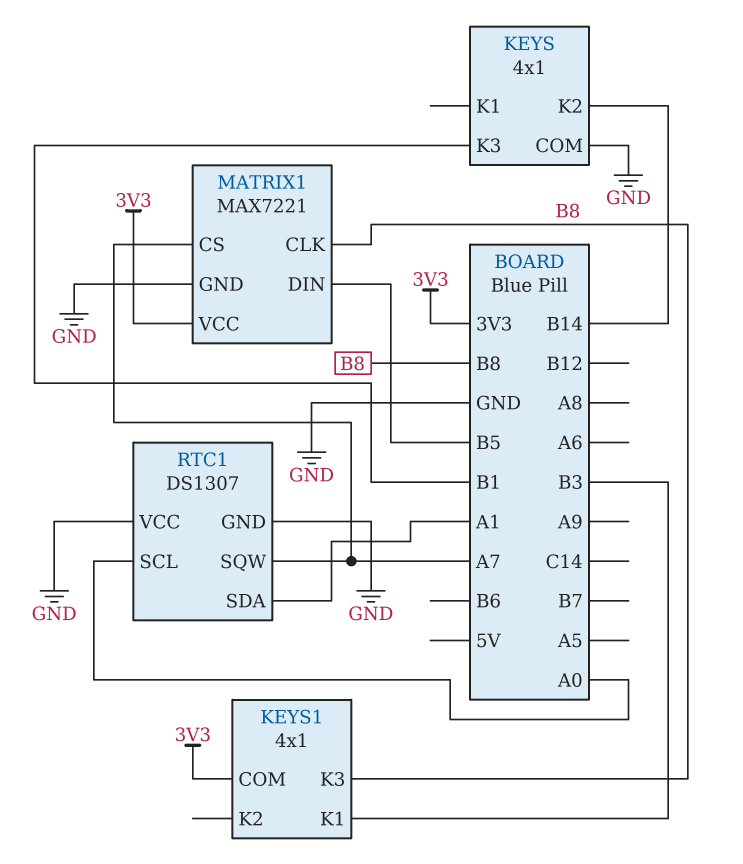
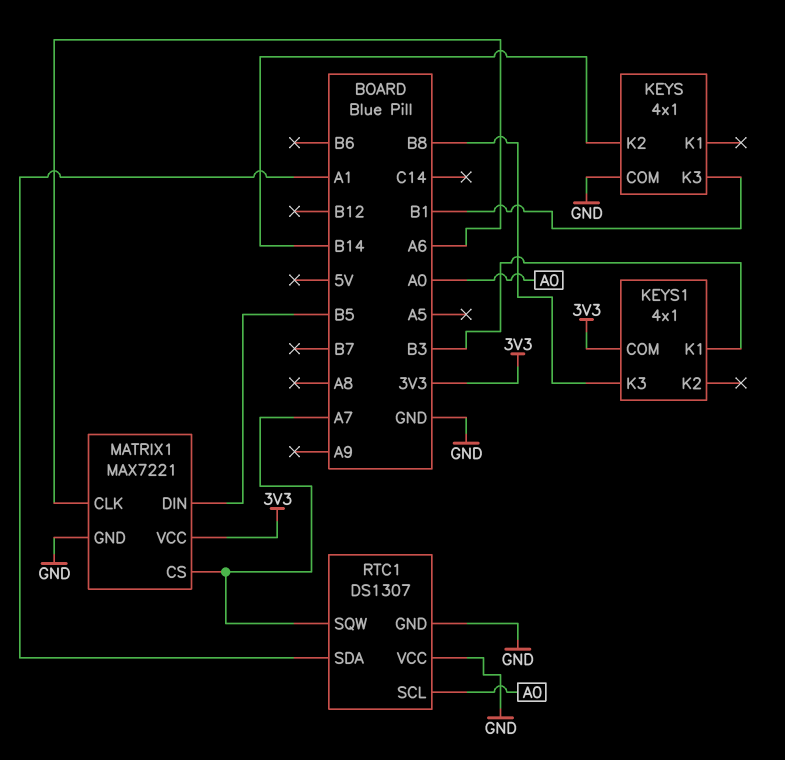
MATRIX1 pin CLK: B8 -> A6

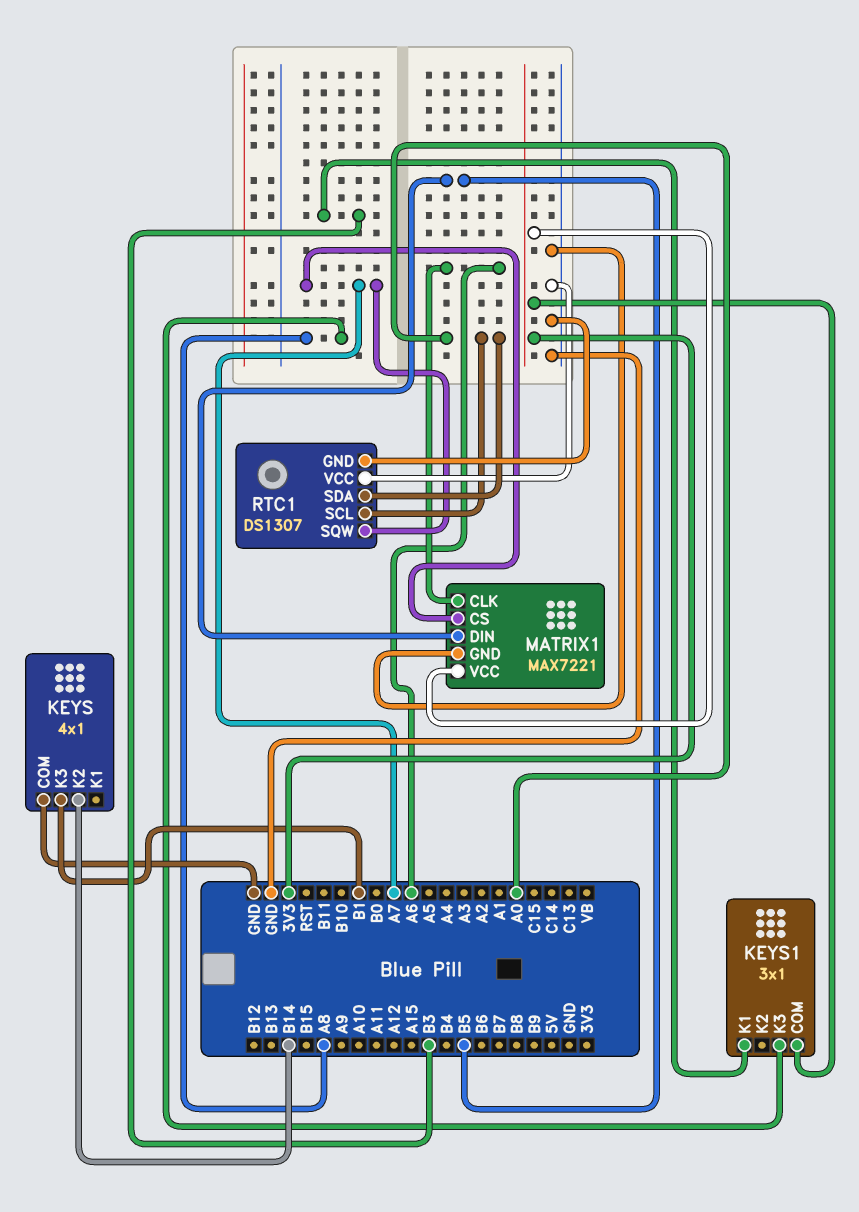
KEYS1: 4x1 -> 3x1
KEYS1 pin K3: B8 -> A8
RTC1 pin SDA: A1 -> A0

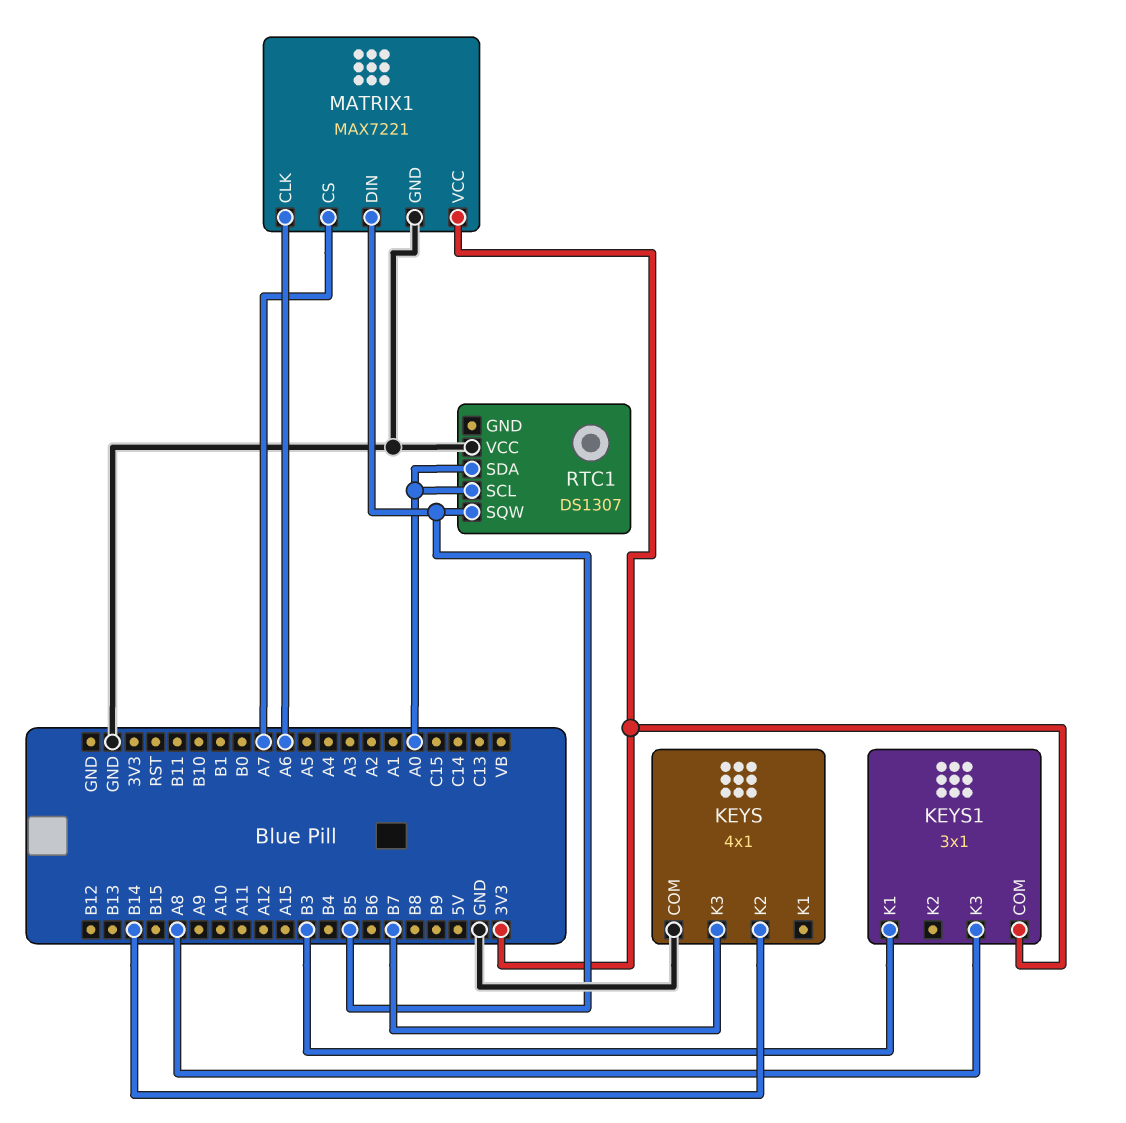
KEYS pin K3: B1 -> B7
RTC1 pin GND: GND -> none
RTC1 pin SQW: A7 -> B5

